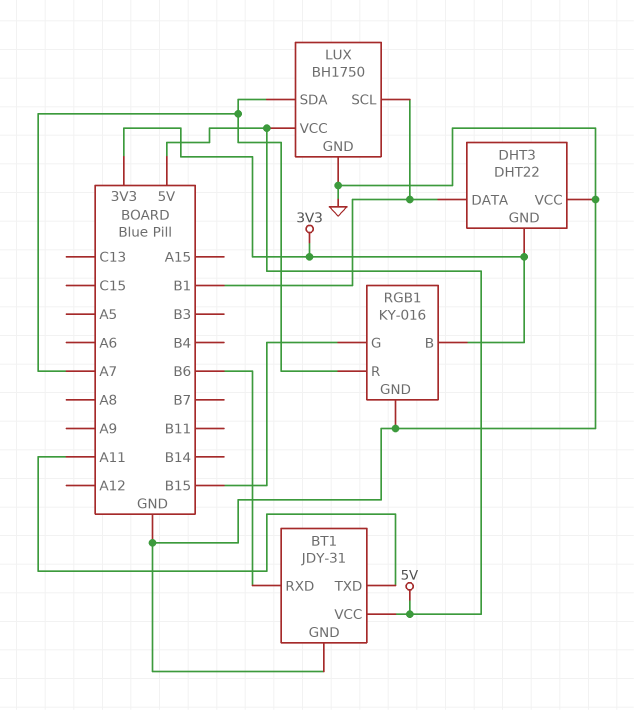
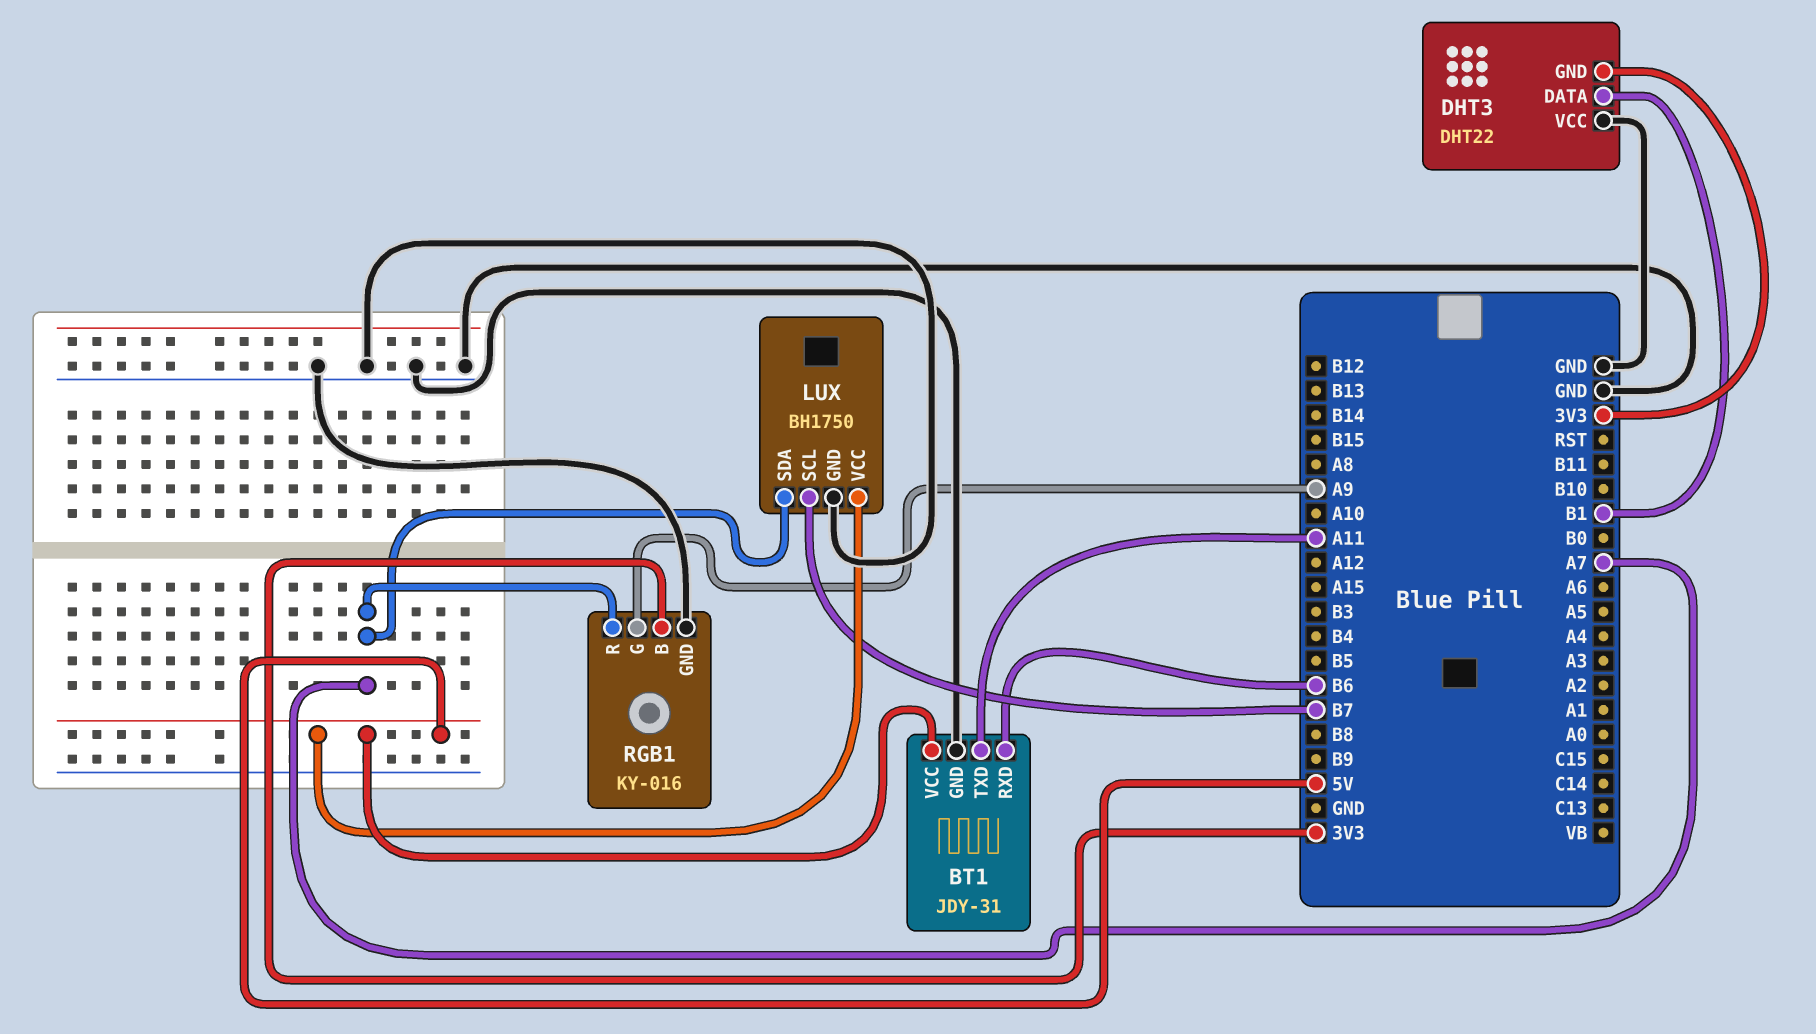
LUX pin SCL: B1 -> B7
RGB1 pin G: B15 -> A9

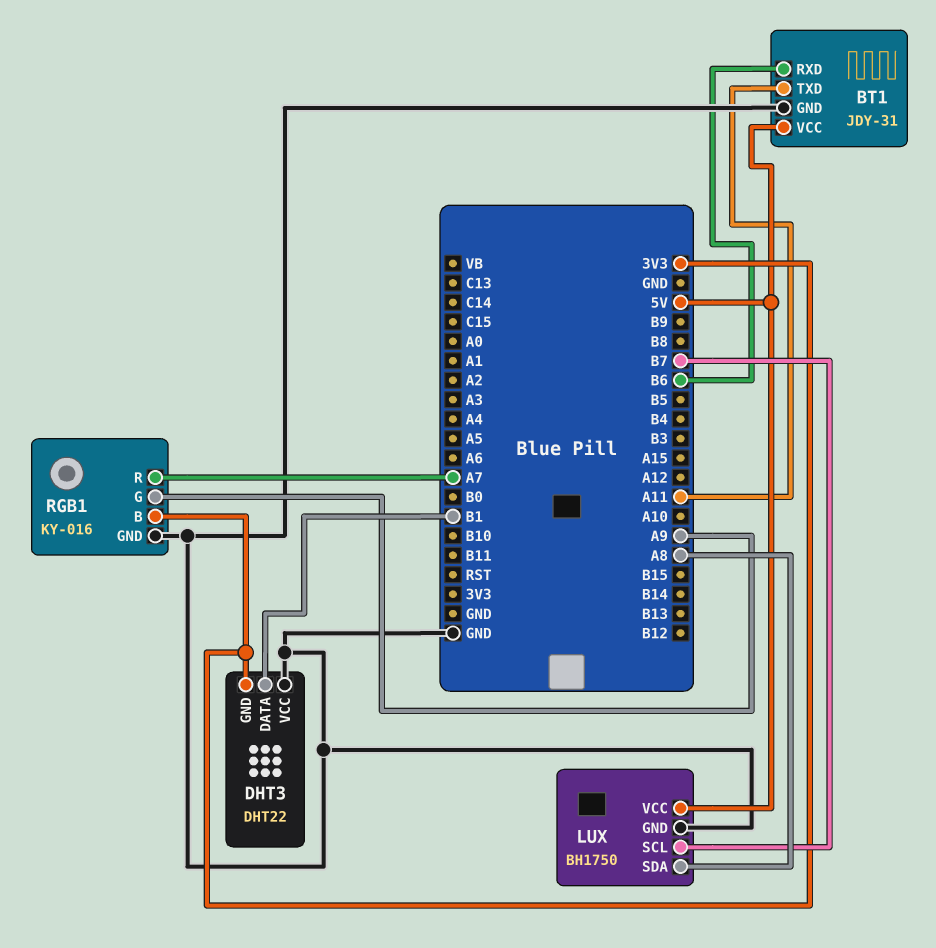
LUX pin SDA: A7 -> A8

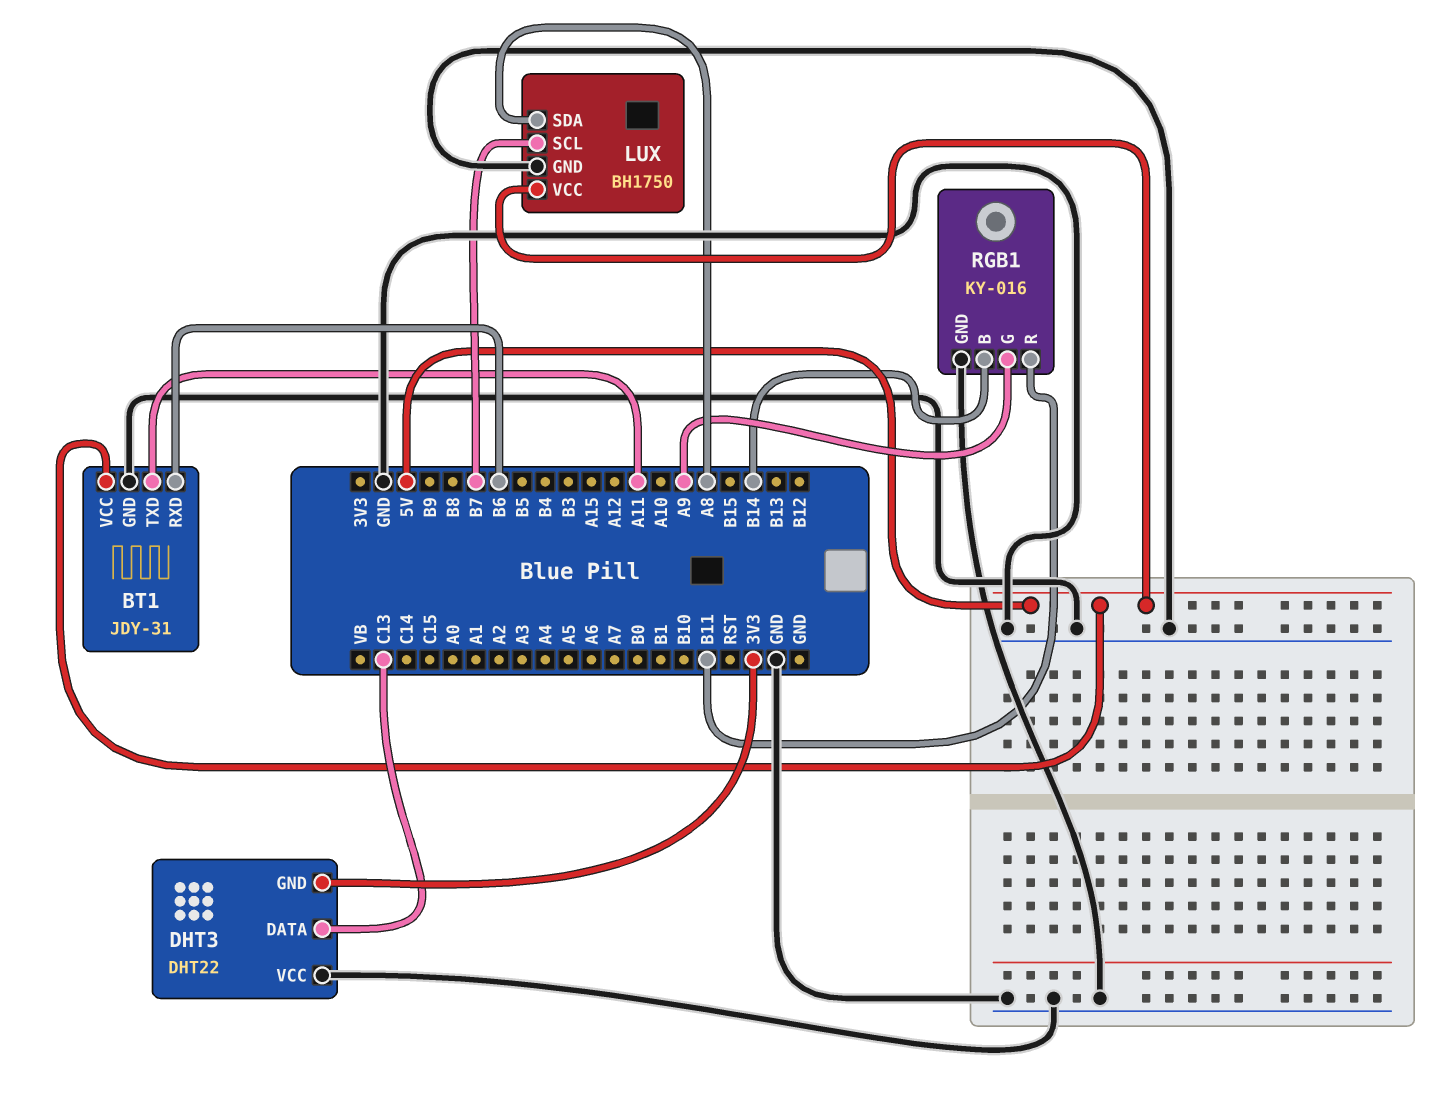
DHT3 pin DATA: B1 -> C13
RGB1 pin B: 3V3 -> B14
RGB1 pin R: A7 -> B11

